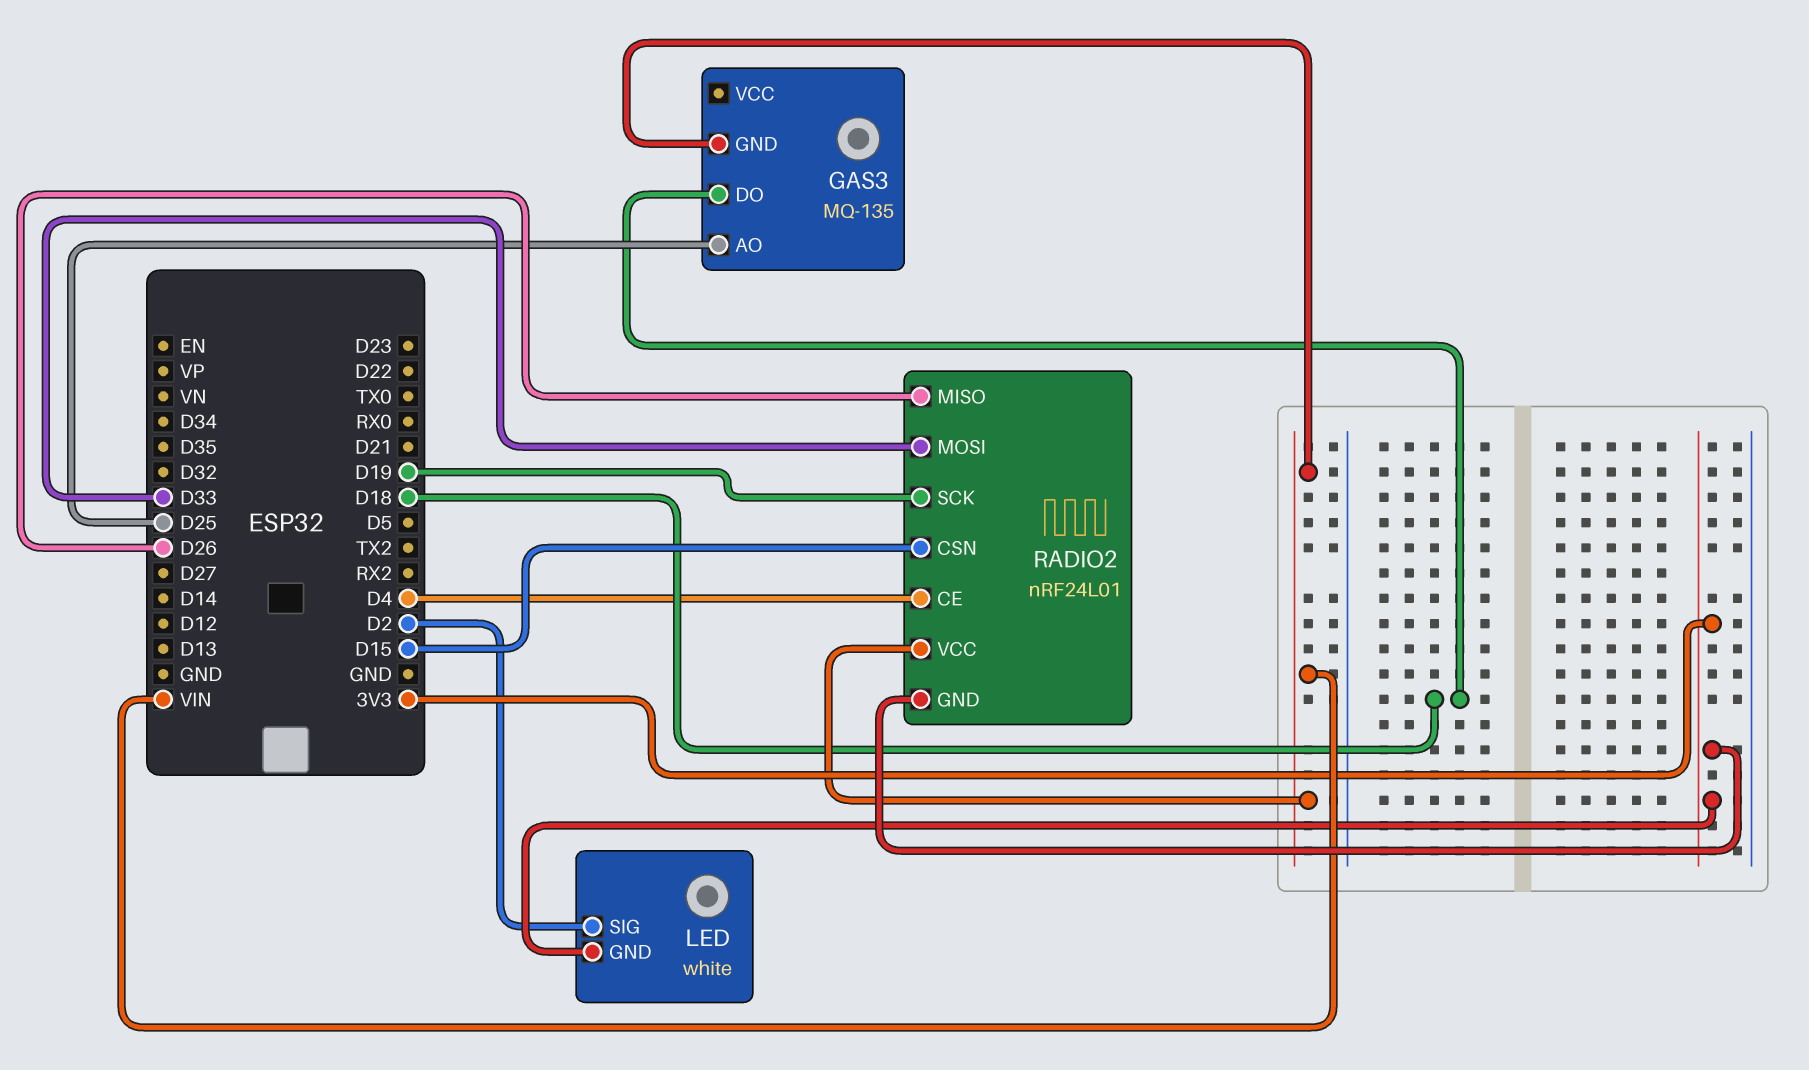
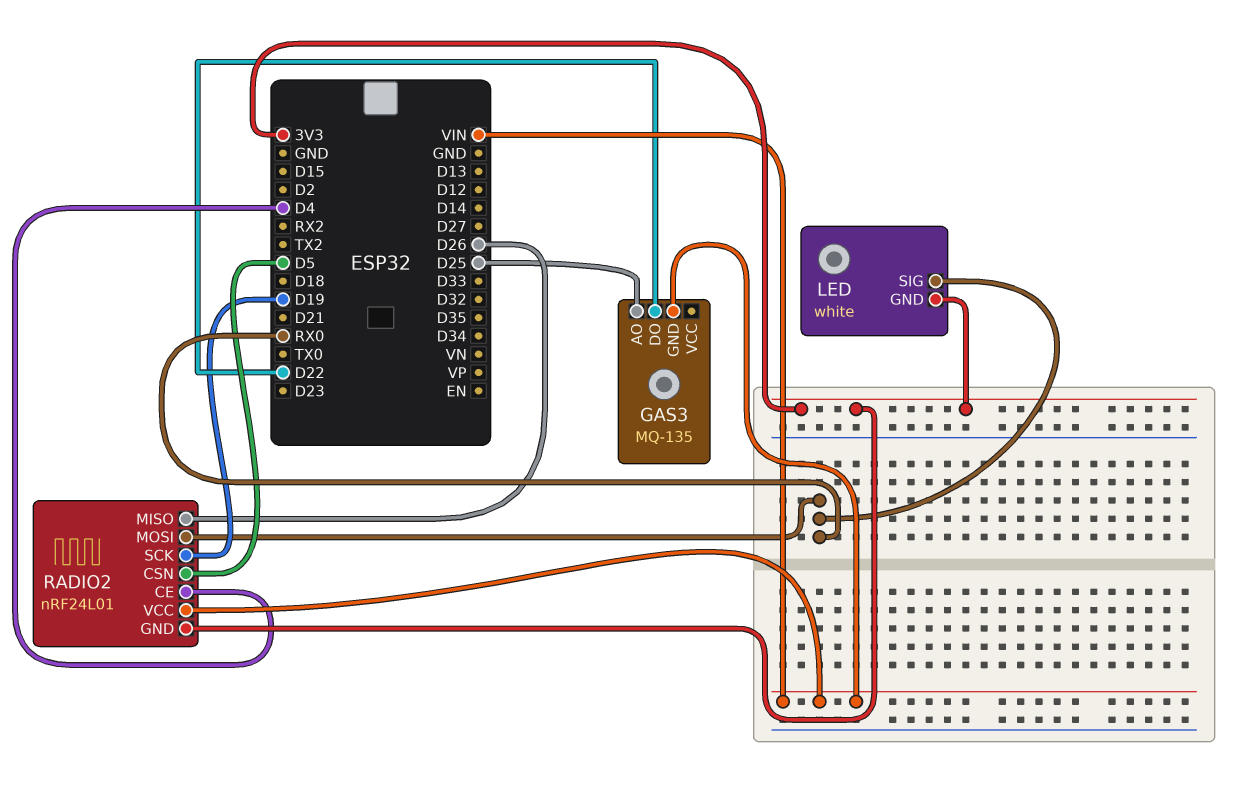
GAS3 pin DO: D18 -> D22
LED pin SIG: D2 -> RX0
RADIO2 pin CSN: D15 -> D5
RADIO2 pin MOSI: D33 -> RX0

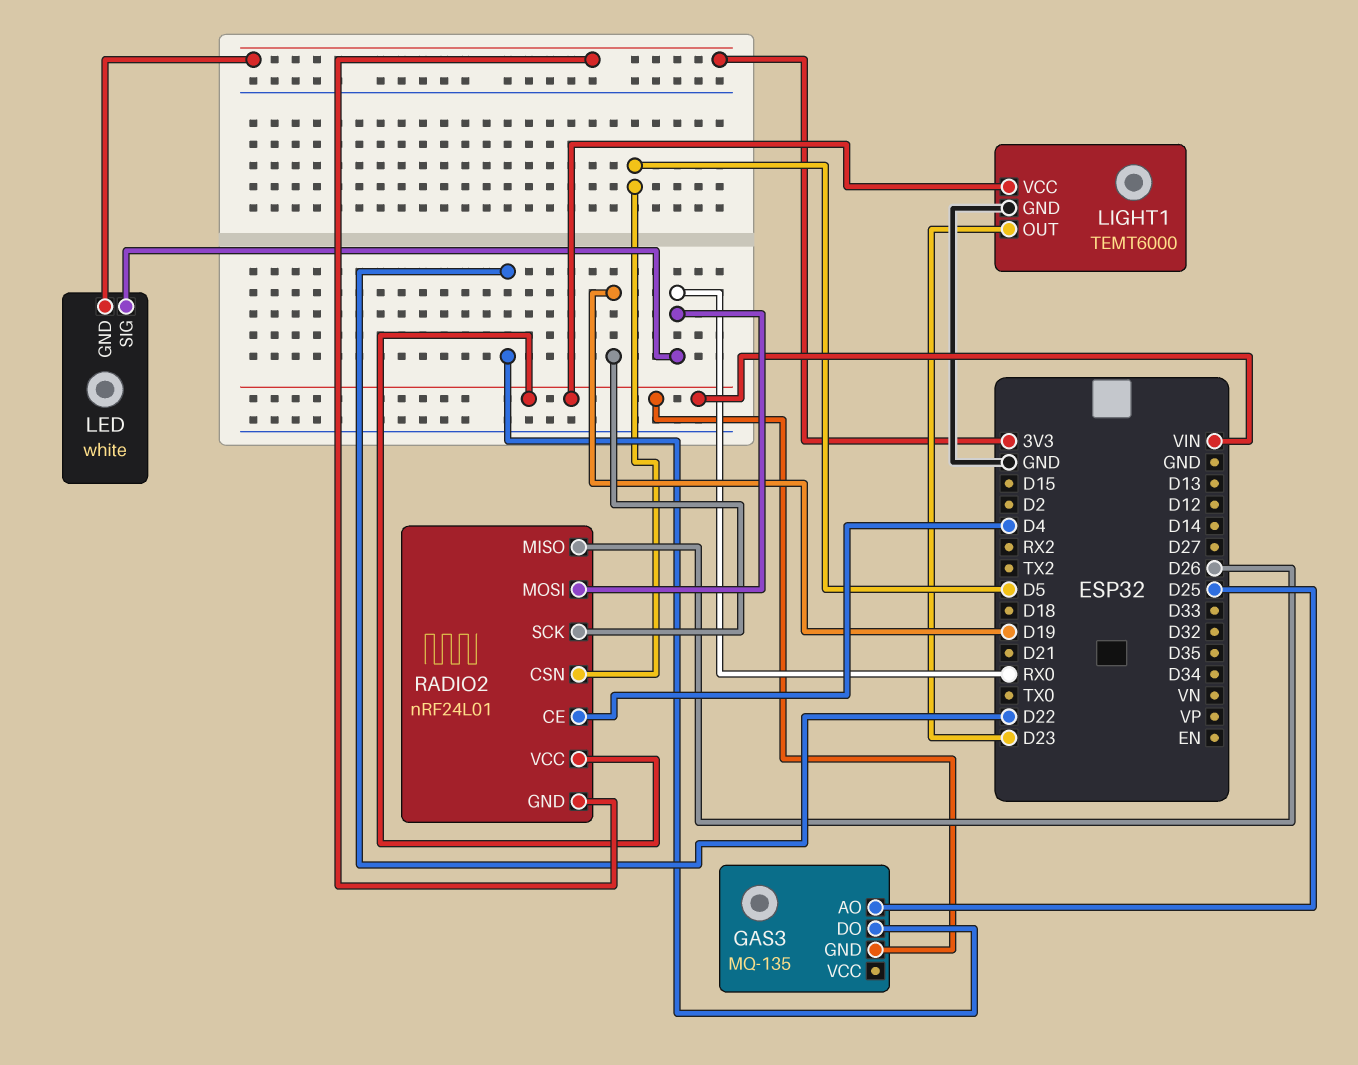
LIGHT1: none -> TEMT6000
LIGHT1 pin GND: none -> GND
LIGHT1 pin OUT: none -> D23
LIGHT1 pin VCC: none -> VIN

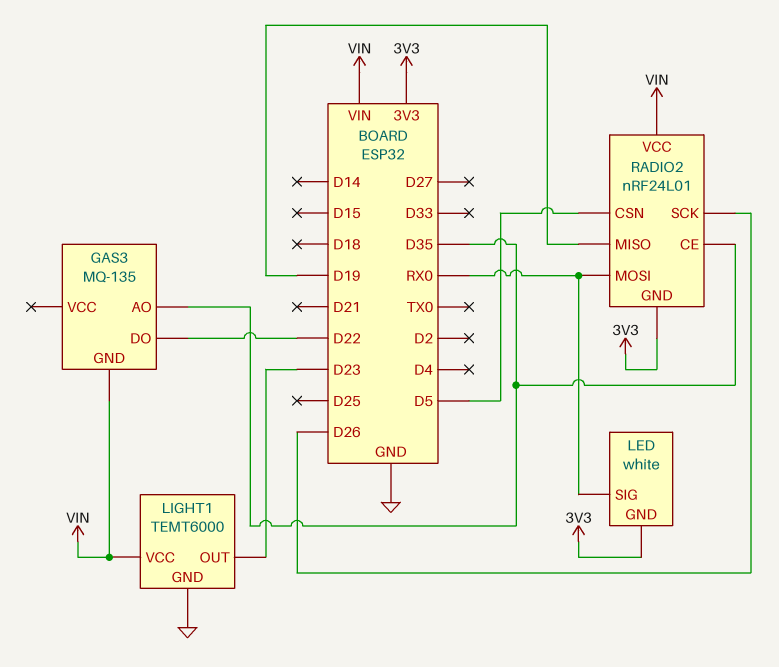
GAS3 pin AO: D25 -> D35
RADIO2 pin CE: D4 -> D35
RADIO2 pin MISO: D26 -> D19
RADIO2 pin SCK: D19 -> D26

